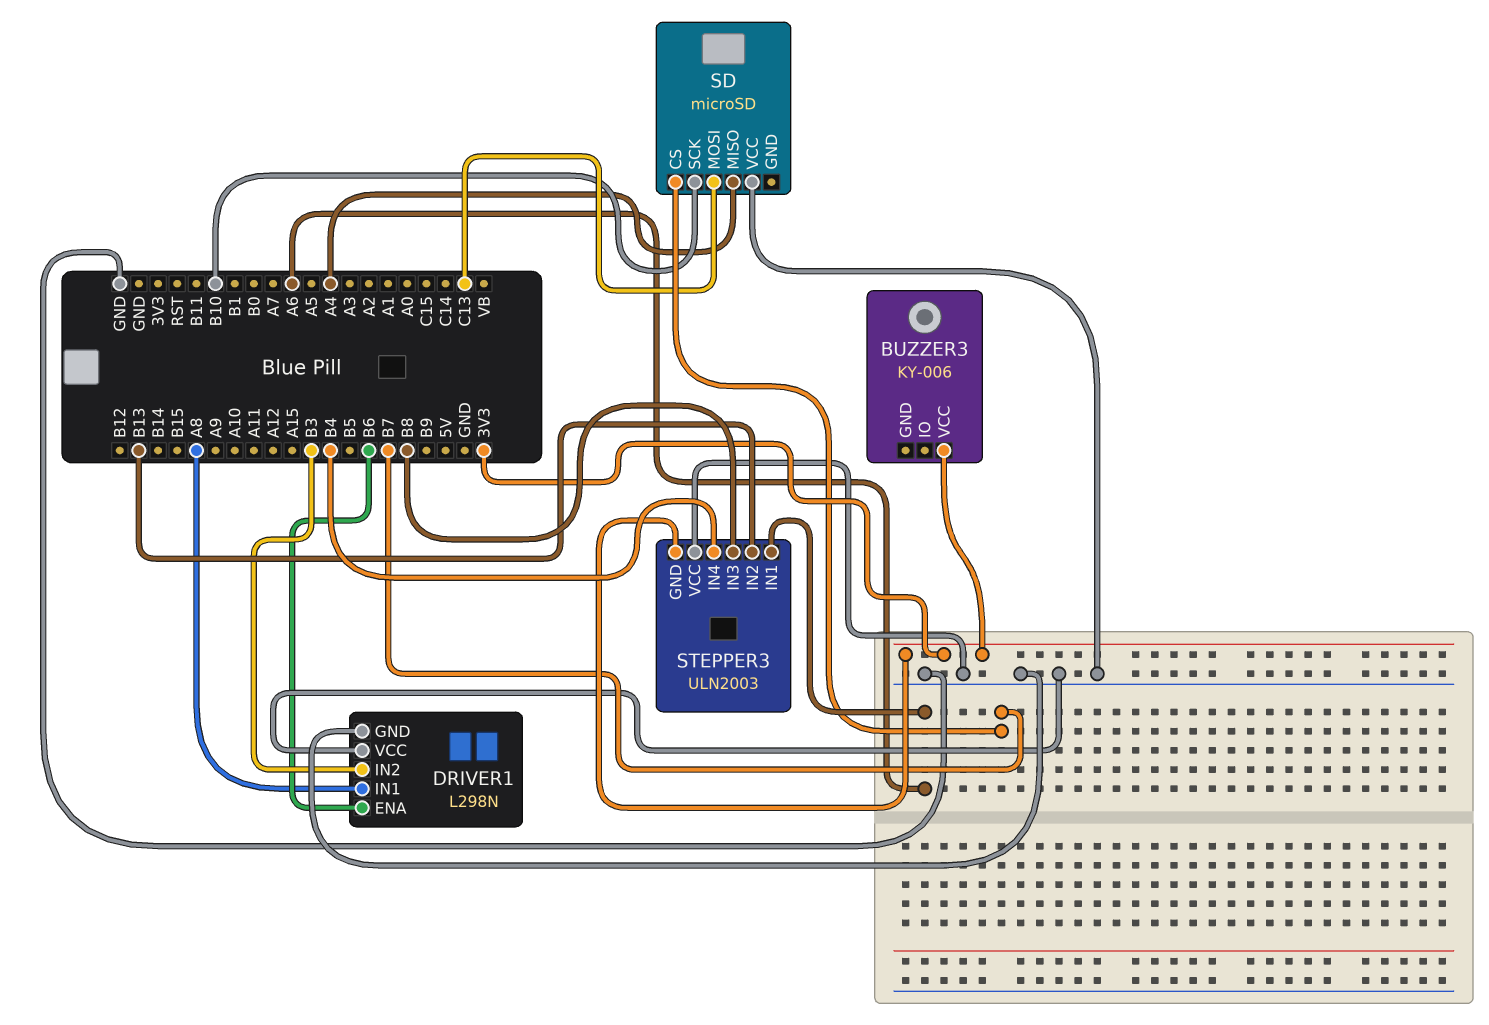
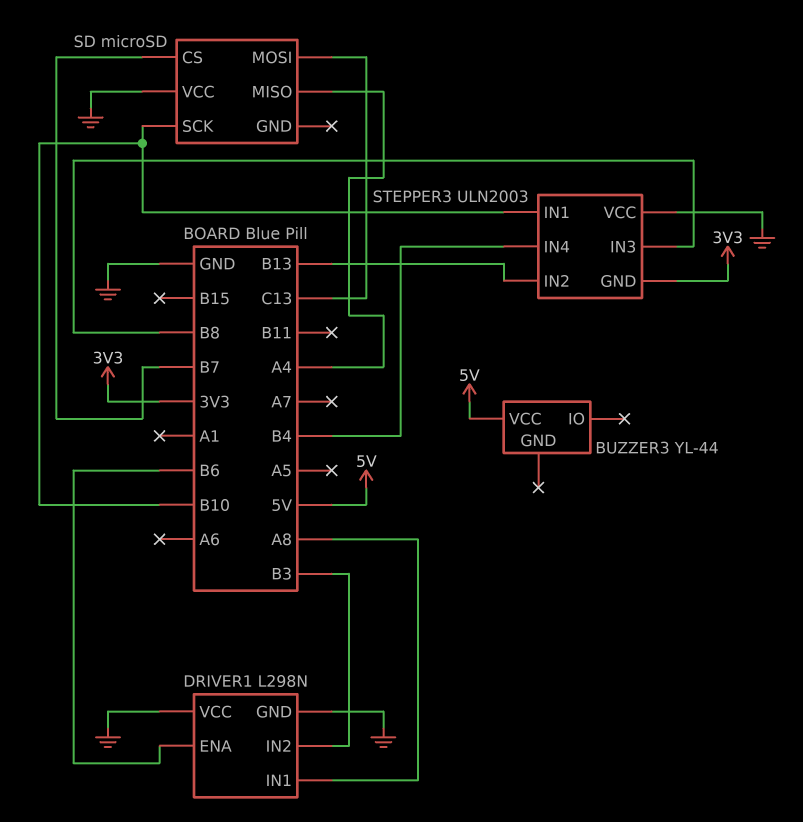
BUZZER3: KY-006 -> YL-44
BUZZER3 pin VCC: 3V3 -> 5V
STEPPER3 pin IN1: A6 -> B10

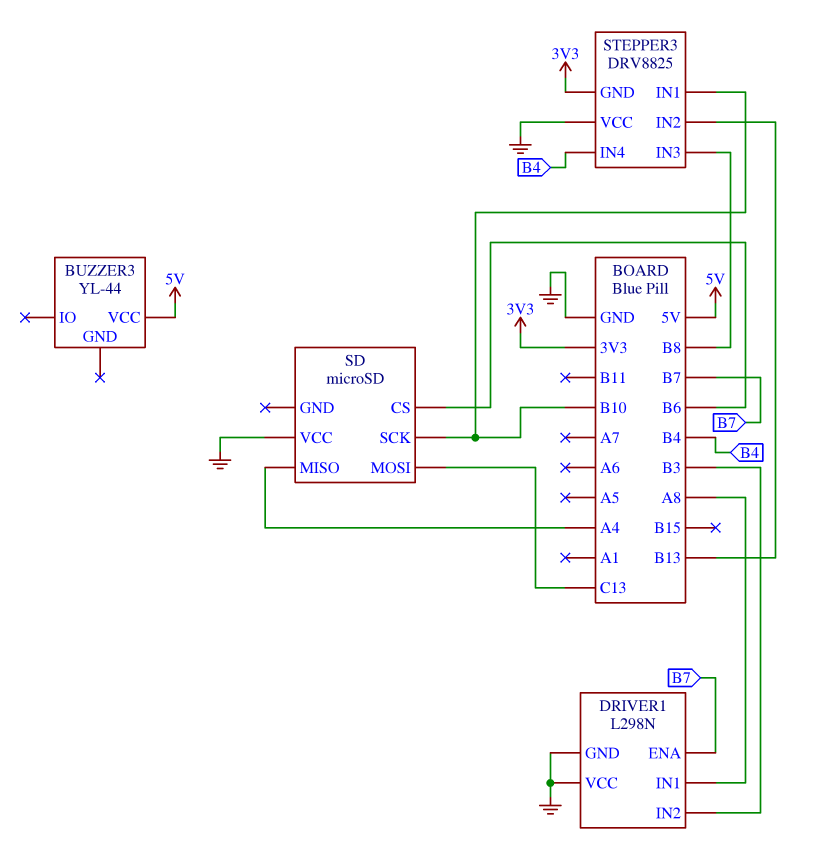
DRIVER1 pin ENA: B6 -> B7
SD pin CS: B7 -> B6
STEPPER3: ULN2003 -> DRV8825

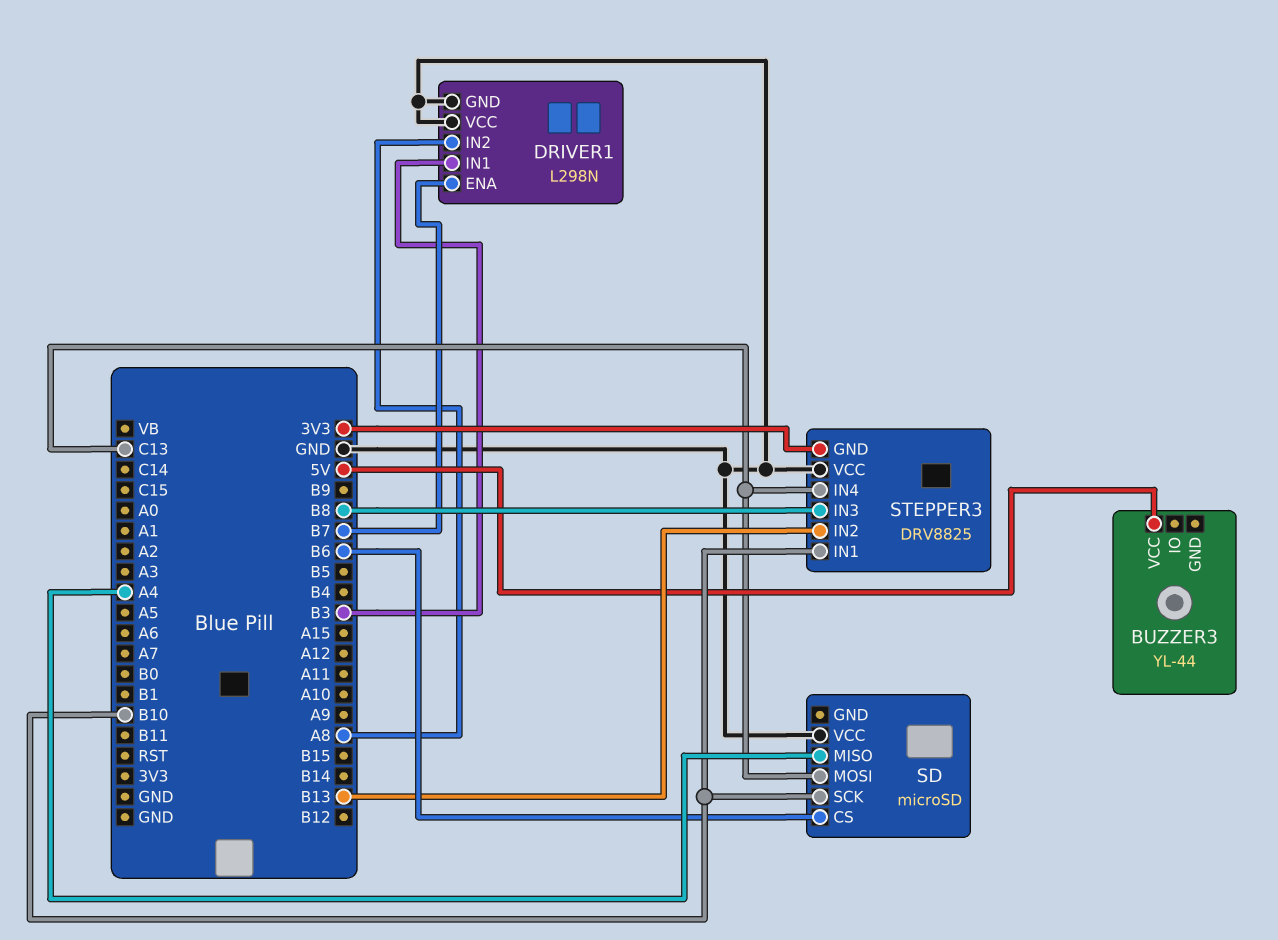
DRIVER1 pin IN1: A8 -> B3
DRIVER1 pin IN2: B3 -> A8
STEPPER3 pin IN4: B4 -> C13

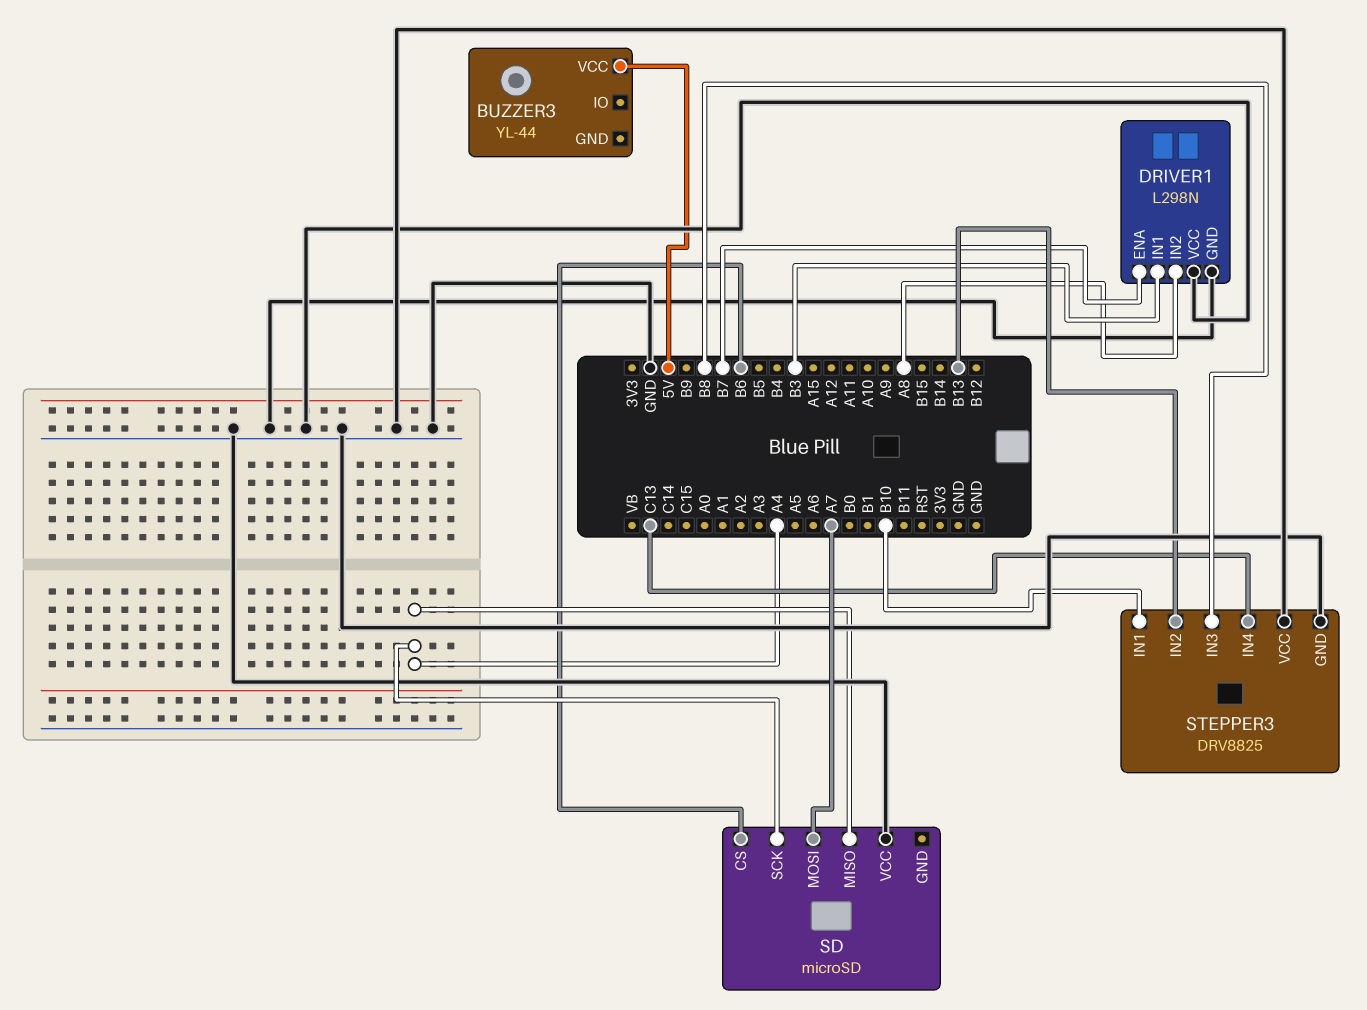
SD pin MOSI: C13 -> A7
SD pin SCK: B10 -> A4
STEPPER3 pin GND: 3V3 -> GND

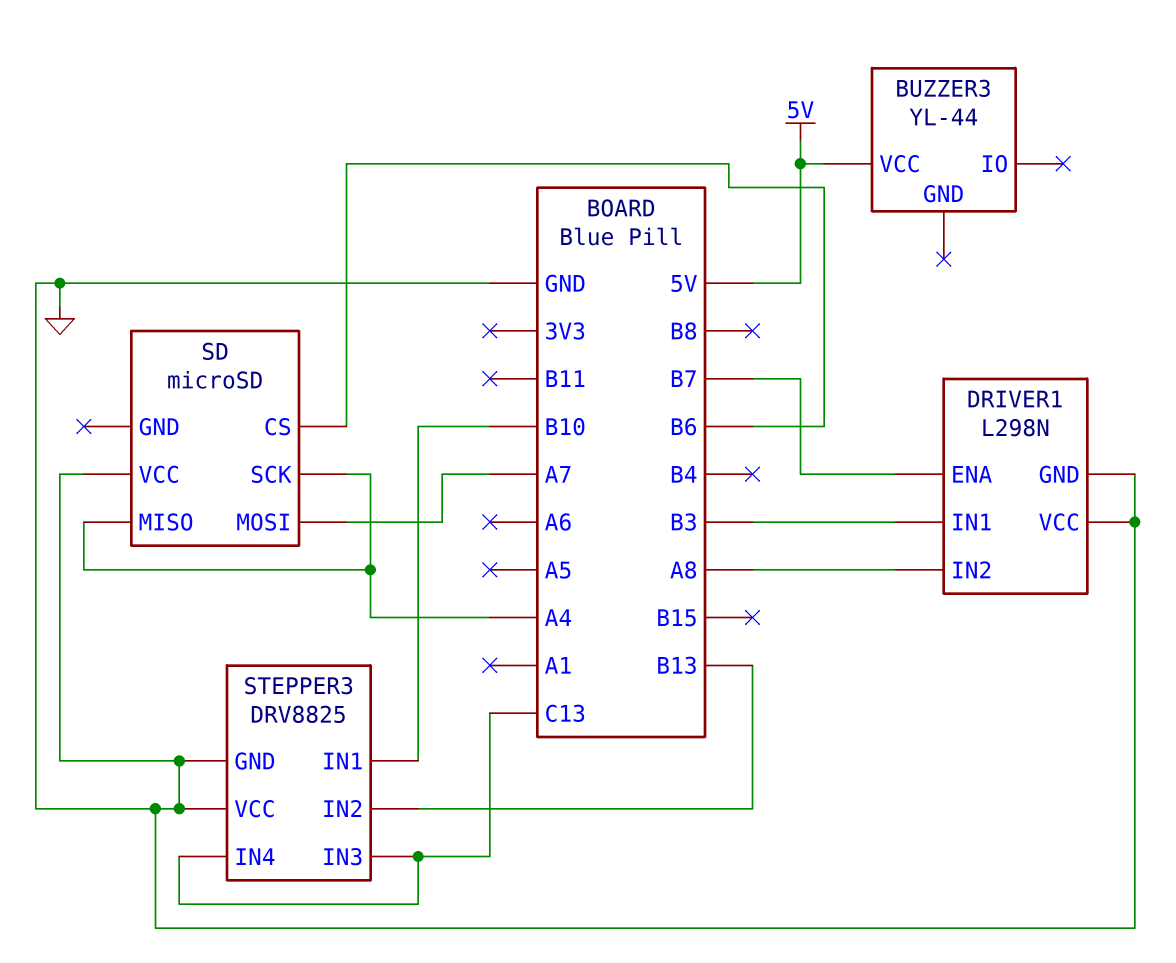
STEPPER3 pin IN3: B8 -> C13

